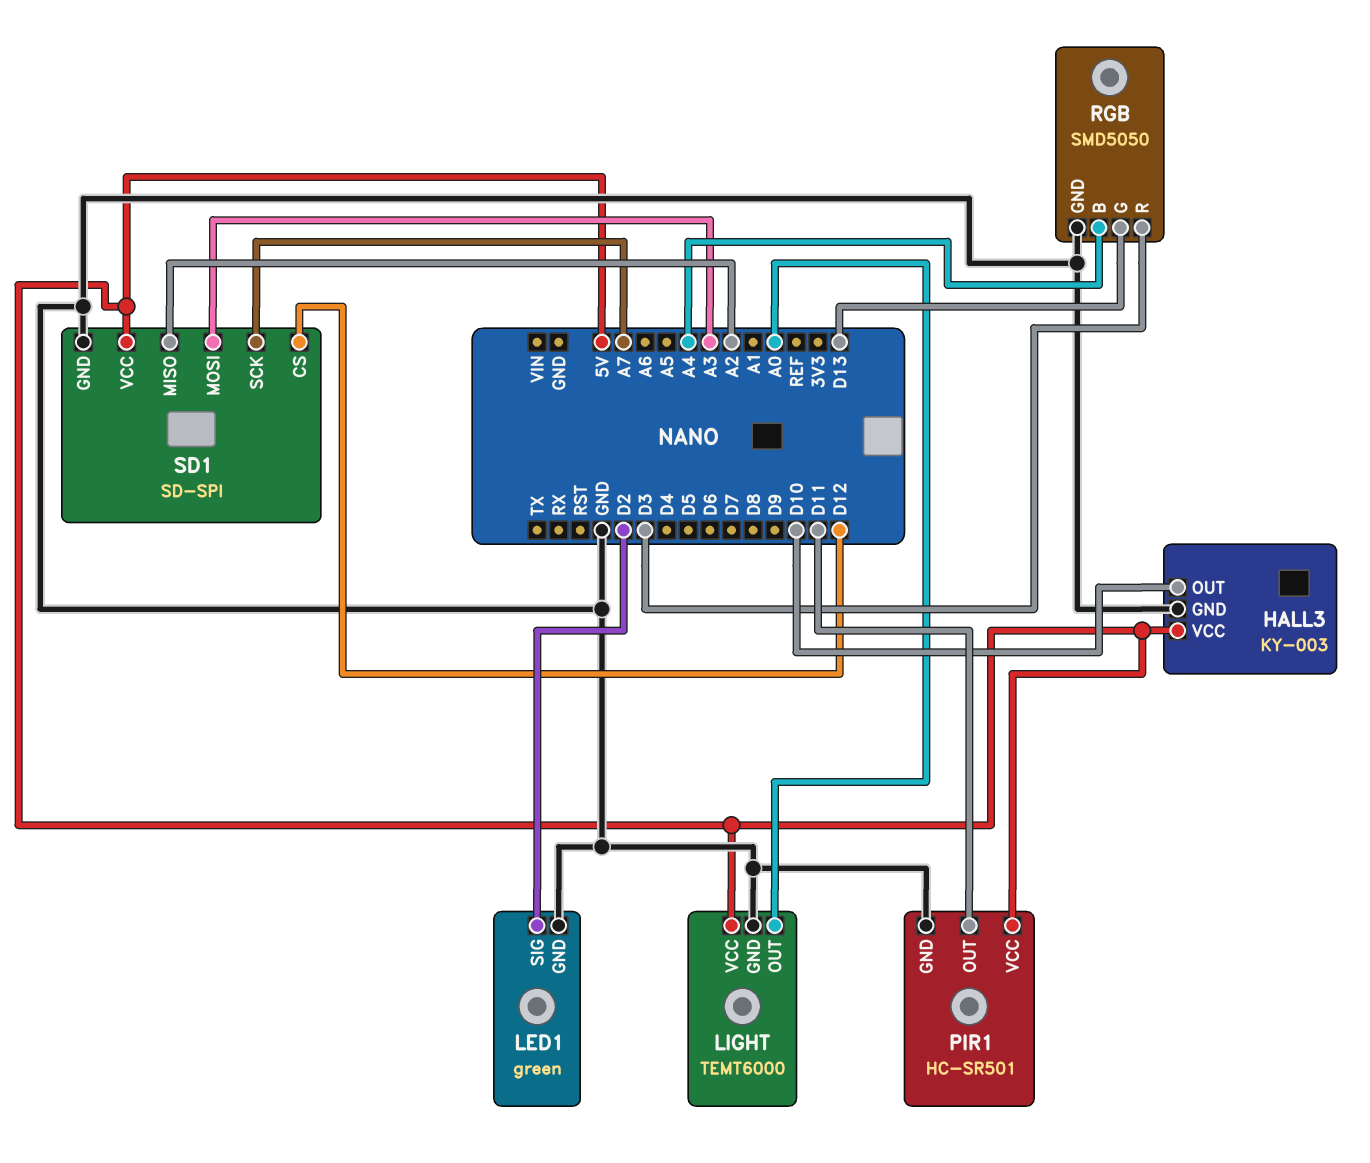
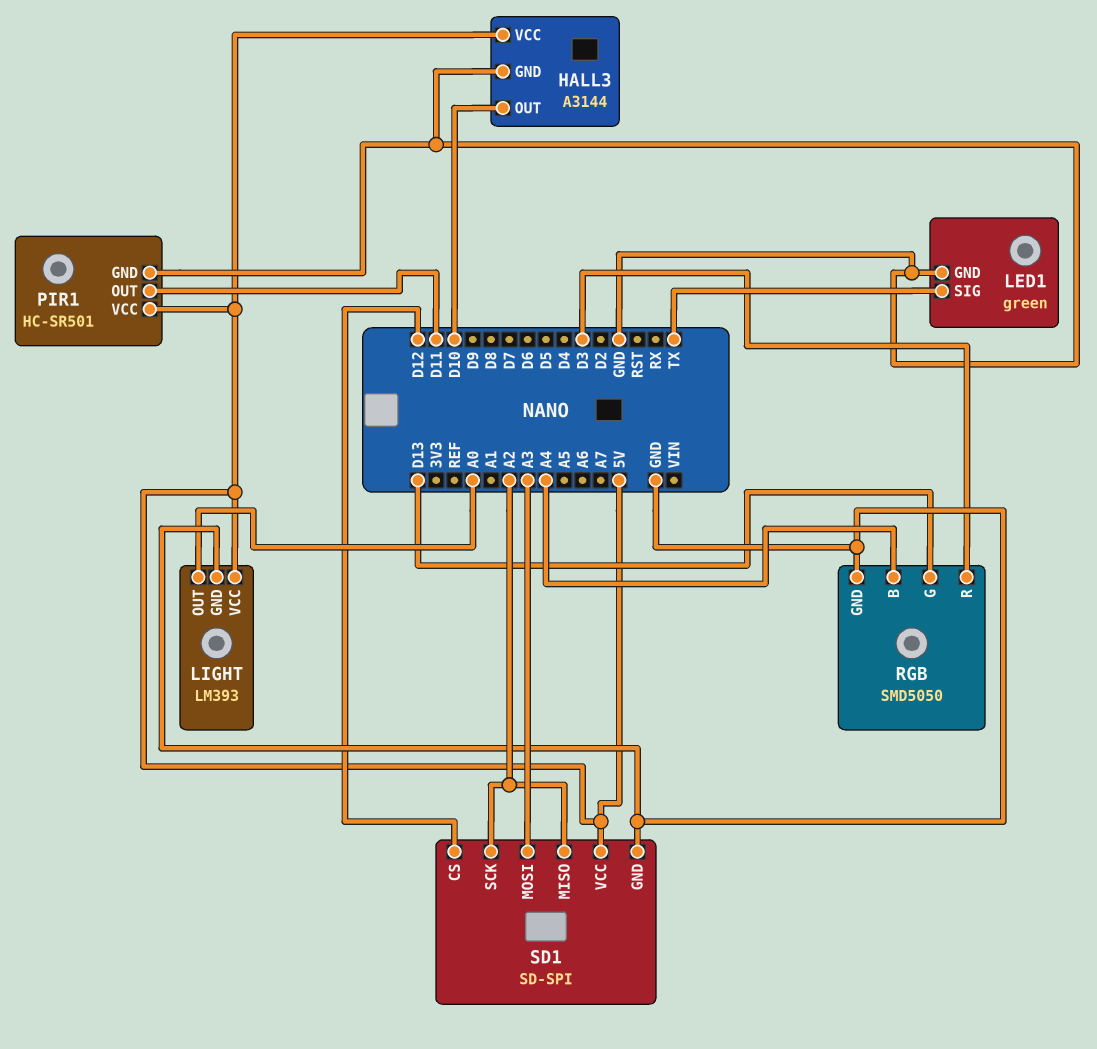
HALL3: KY-003 -> A3144
LED1 pin SIG: D2 -> TX
LIGHT: TEMT6000 -> LM393
SD1 pin SCK: A7 -> A2

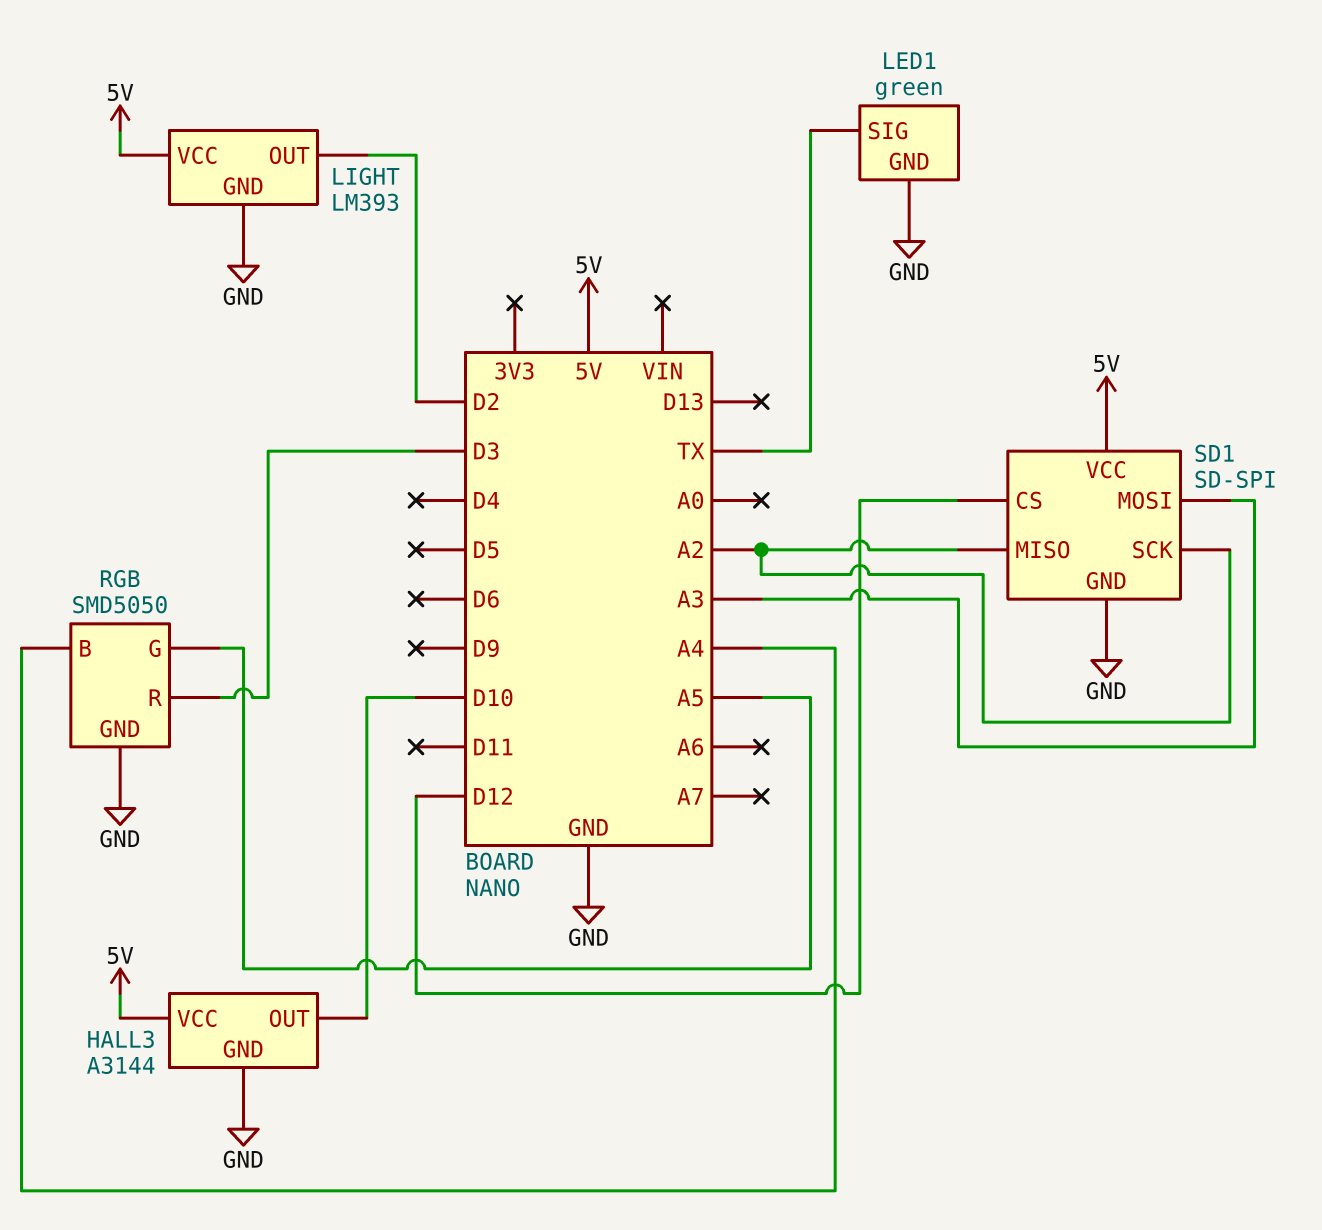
LIGHT pin OUT: A0 -> D2
PIR1: HC-SR501 -> none
PIR1 pin GND: GND -> none
PIR1 pin OUT: D11 -> none
PIR1 pin VCC: 5V -> none
RGB pin G: D13 -> A5

